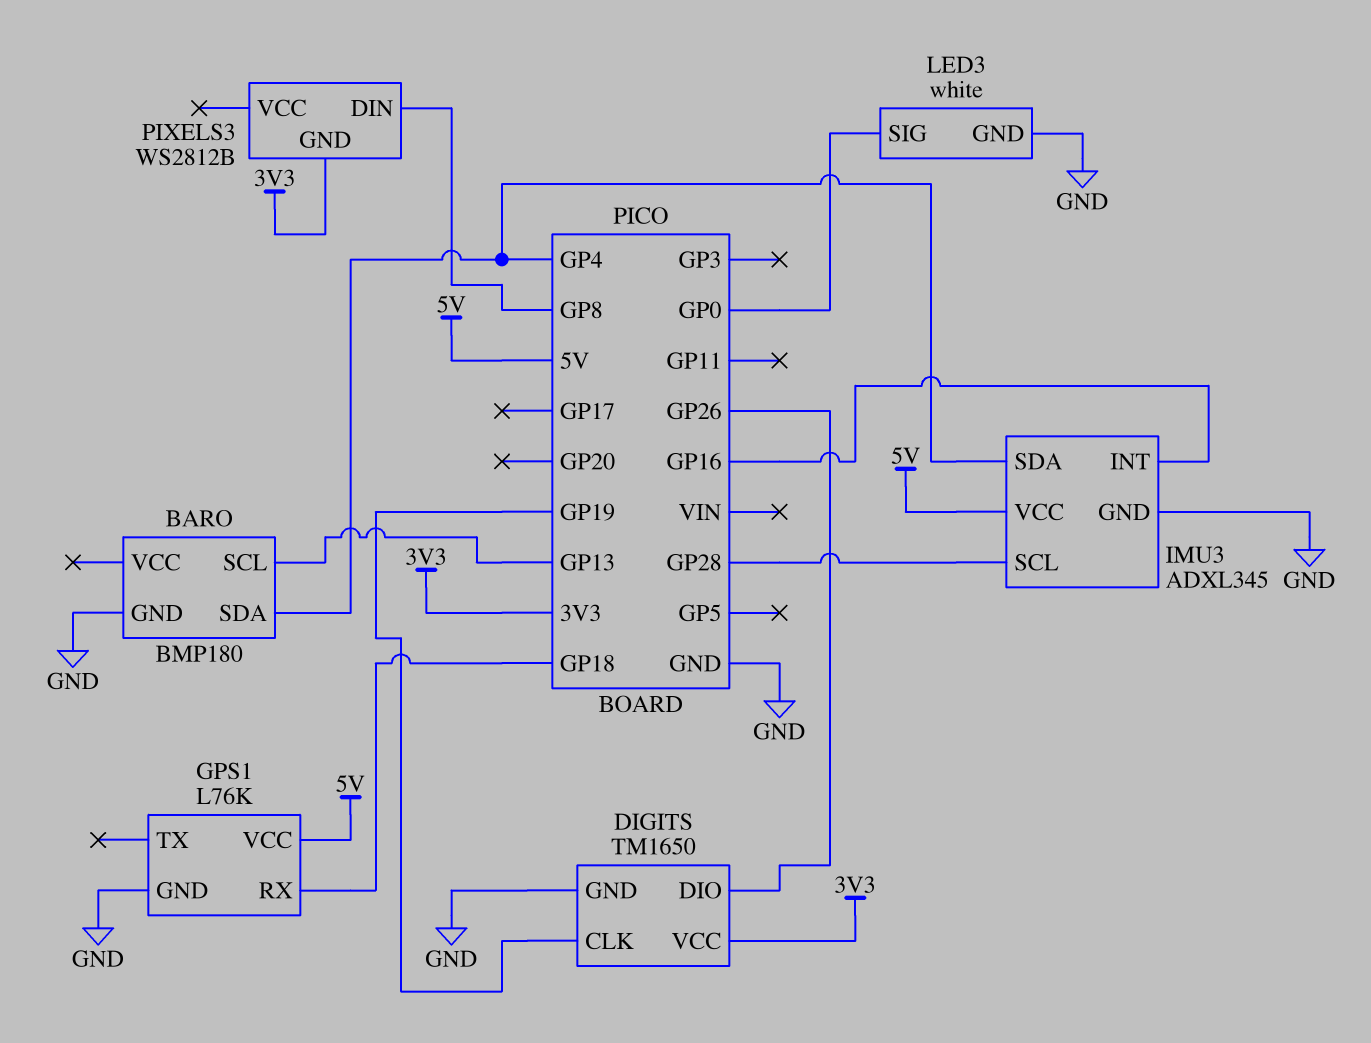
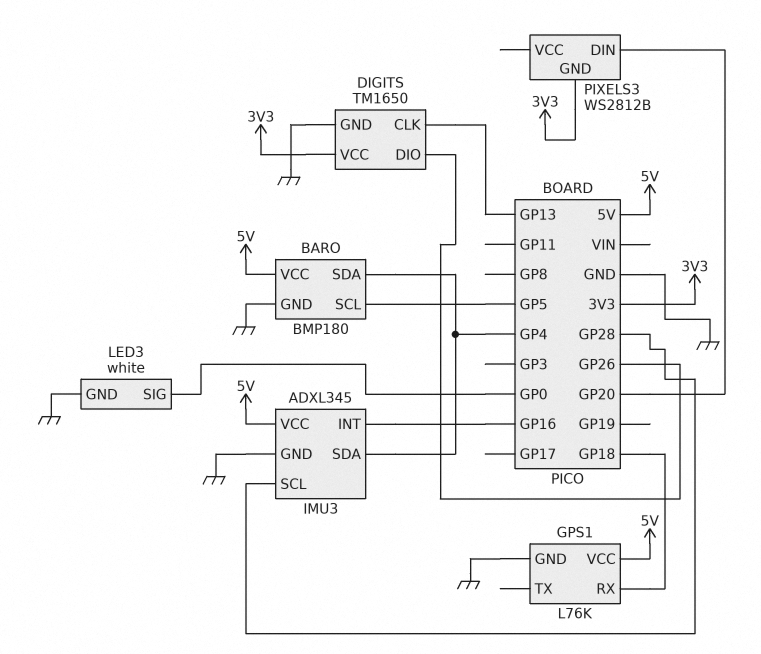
BARO pin SCL: GP13 -> GP5
BARO pin VCC: none -> 5V
DIGITS pin CLK: GP19 -> GP13
PIXELS3 pin DIN: GP8 -> GP20

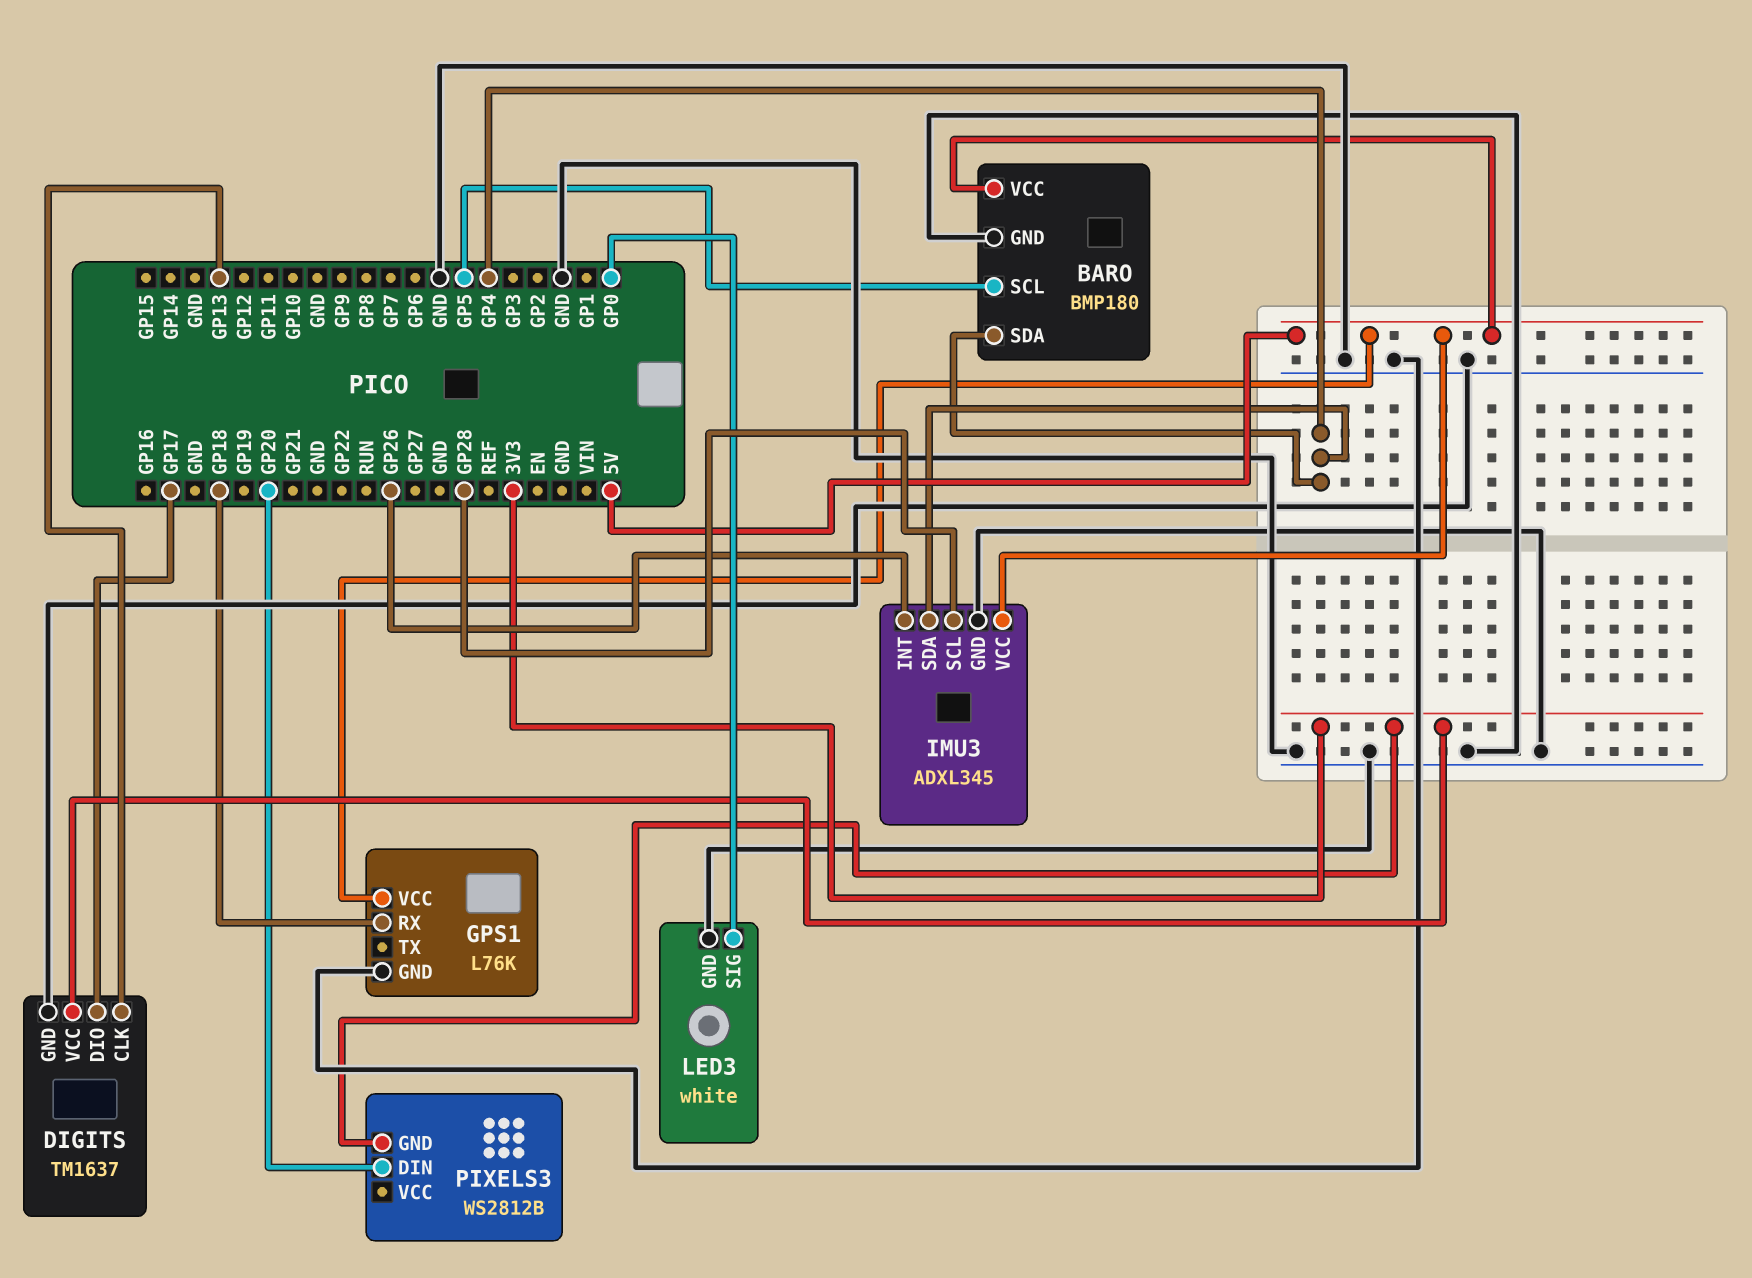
DIGITS: TM1650 -> TM1637
DIGITS pin DIO: GP26 -> GP17
IMU3 pin INT: GP16 -> GP26

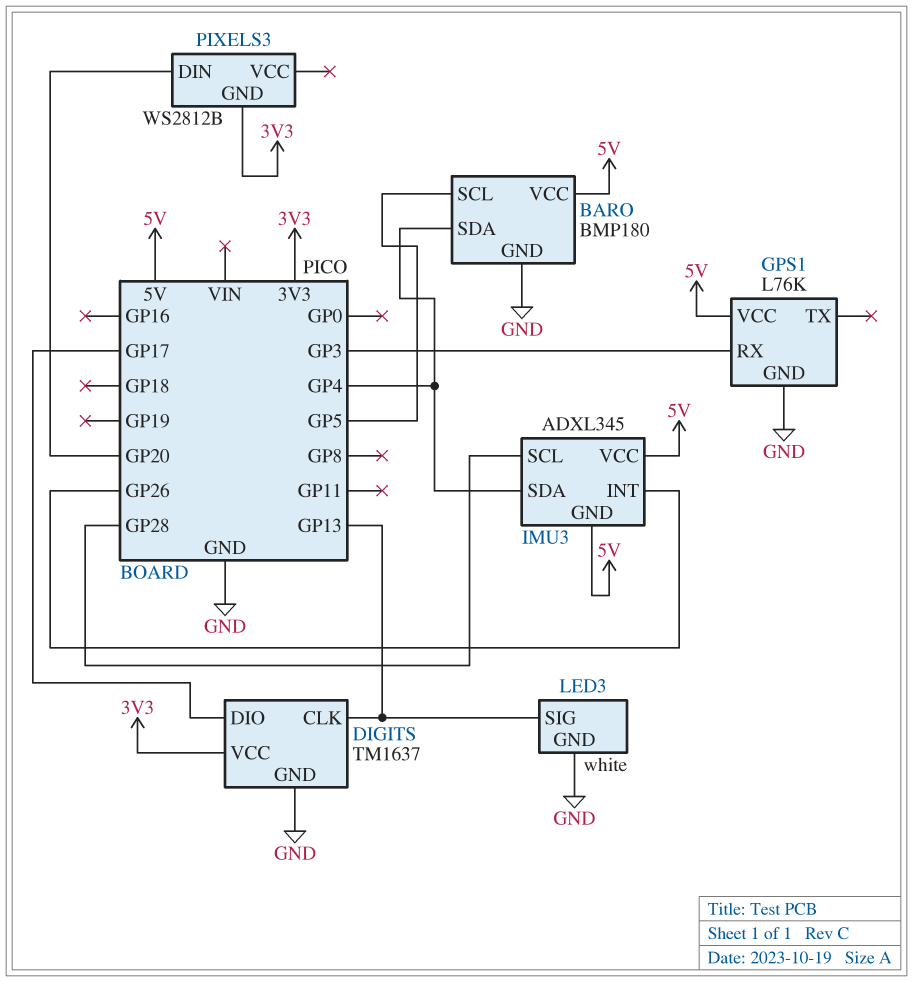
GPS1 pin RX: GP18 -> GP3
IMU3 pin GND: GND -> 5V
LED3 pin SIG: GP0 -> GP13

